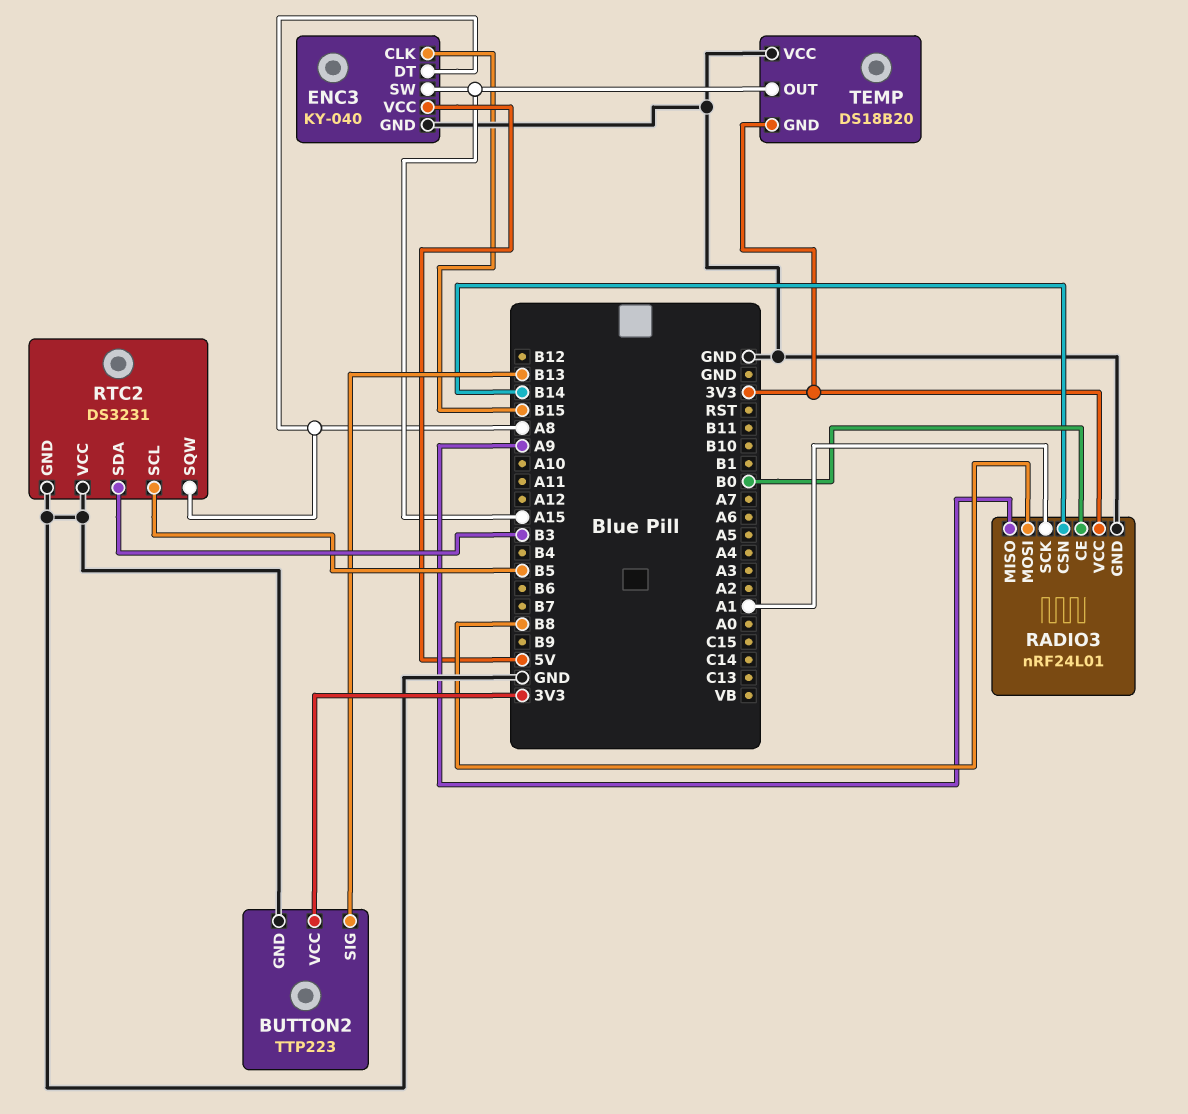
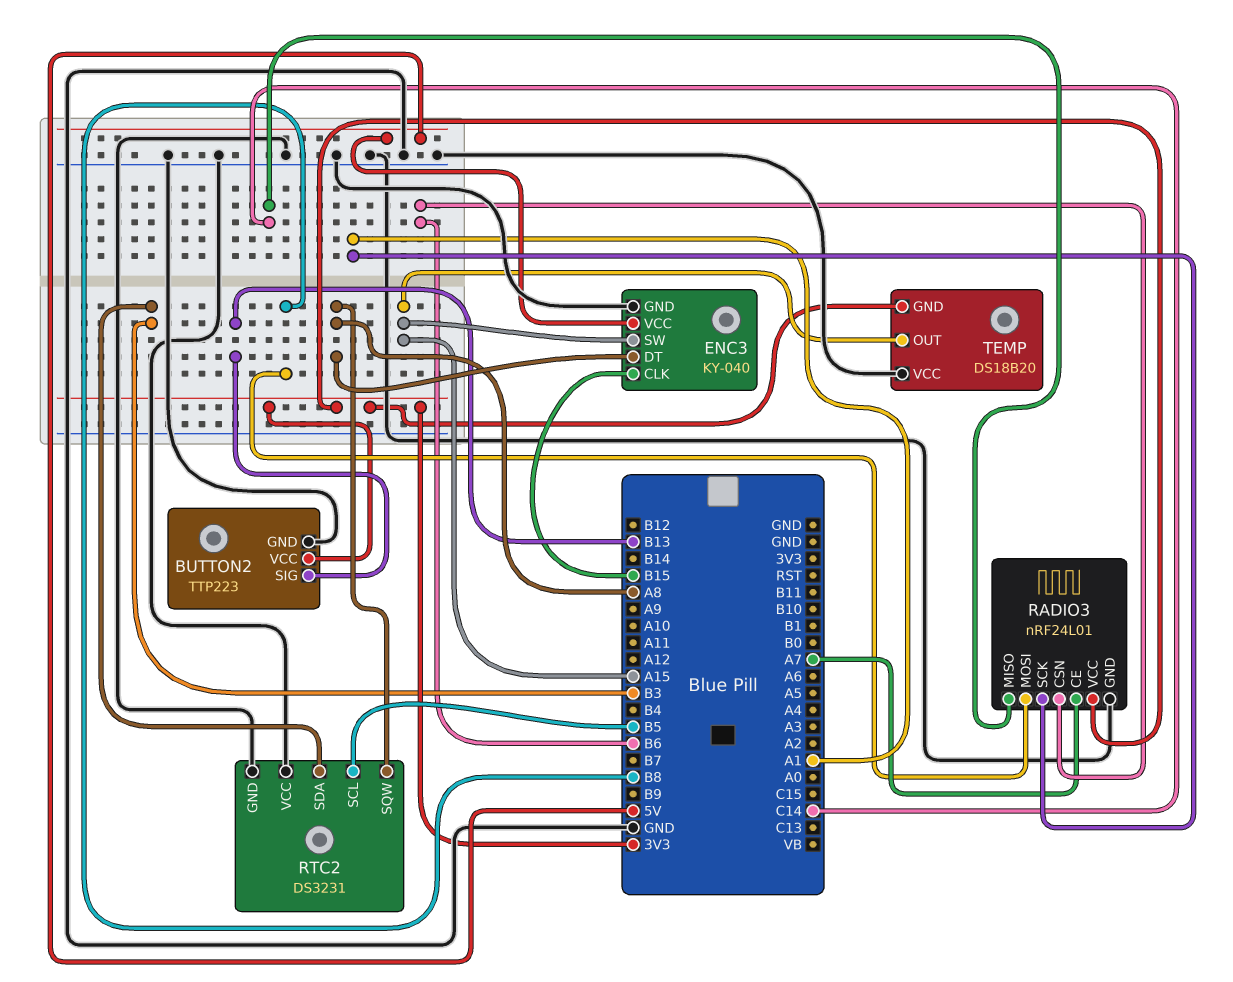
RADIO3 pin CE: B0 -> A7
RADIO3 pin CSN: B14 -> B6
RADIO3 pin MISO: A9 -> C14

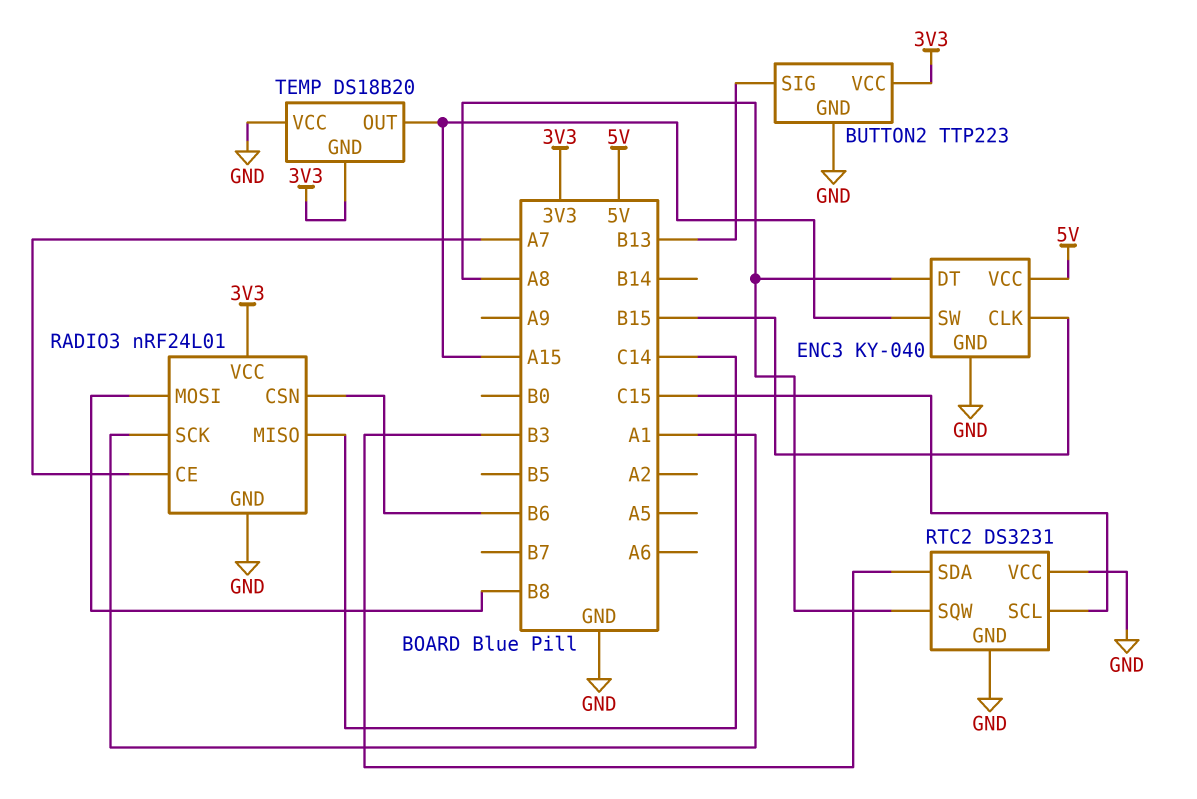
RTC2 pin SCL: B5 -> C15

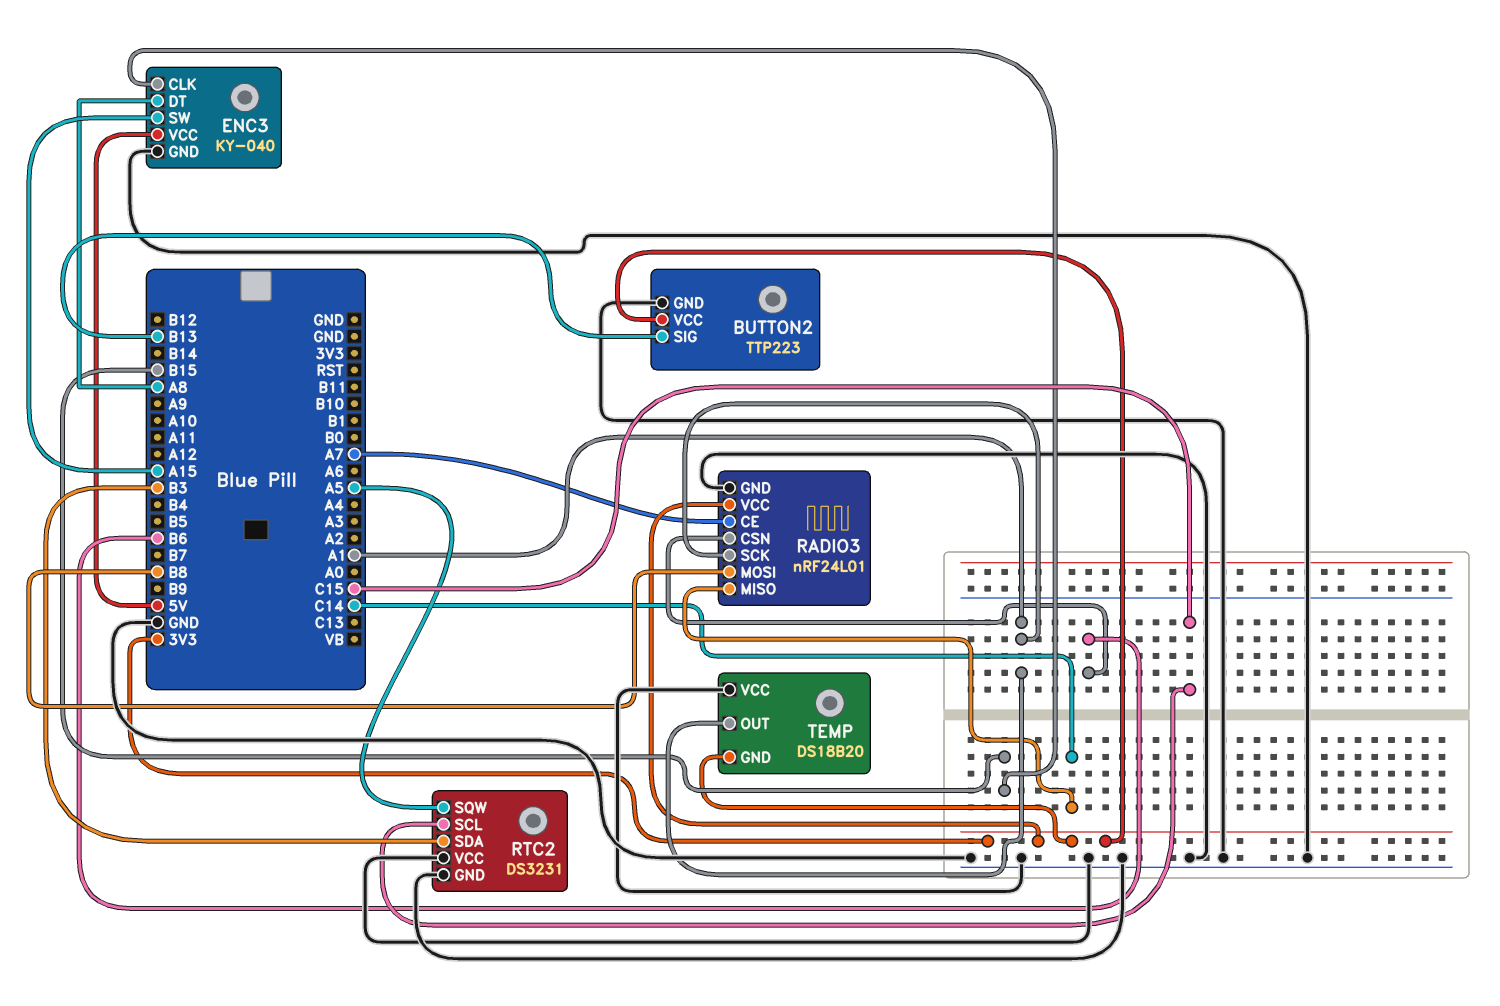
RTC2 pin SQW: A8 -> A5
TEMP pin OUT: A15 -> A1

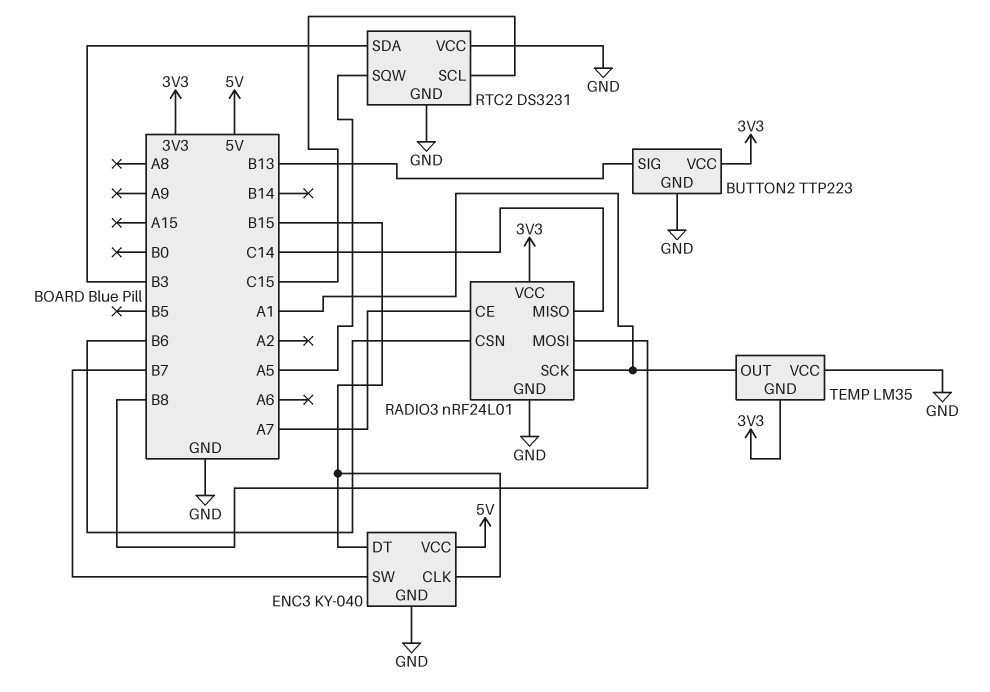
ENC3 pin DT: A8 -> B15
ENC3 pin SW: A15 -> B7
TEMP: DS18B20 -> LM35

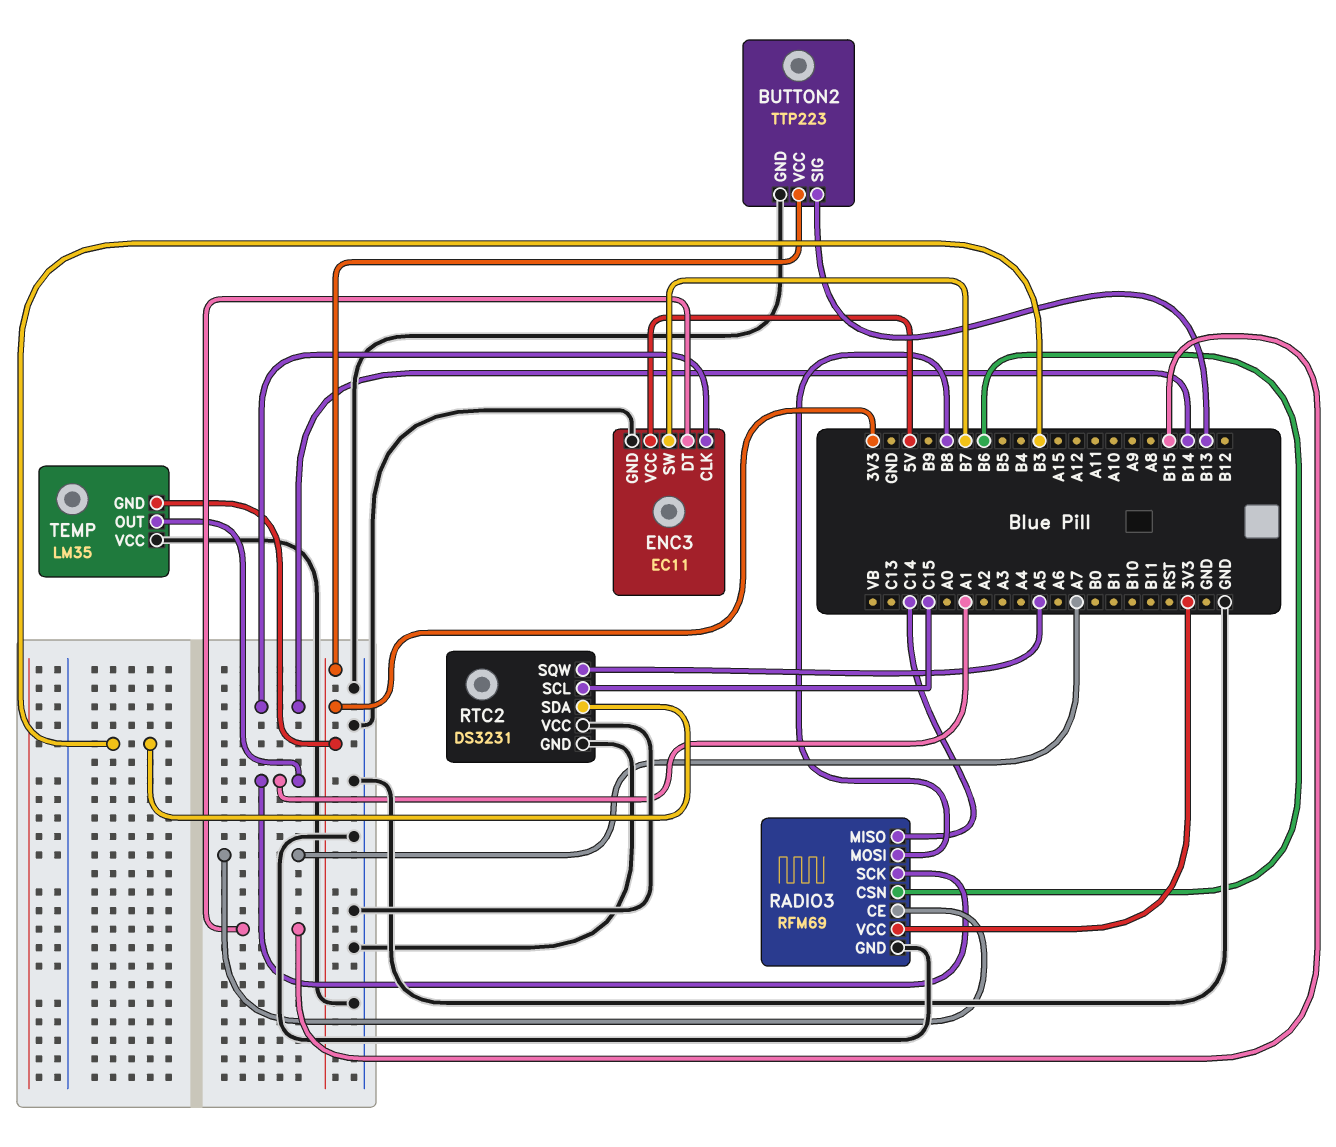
ENC3: KY-040 -> EC11
ENC3 pin CLK: B15 -> B14
RADIO3: nRF24L01 -> RFM69

